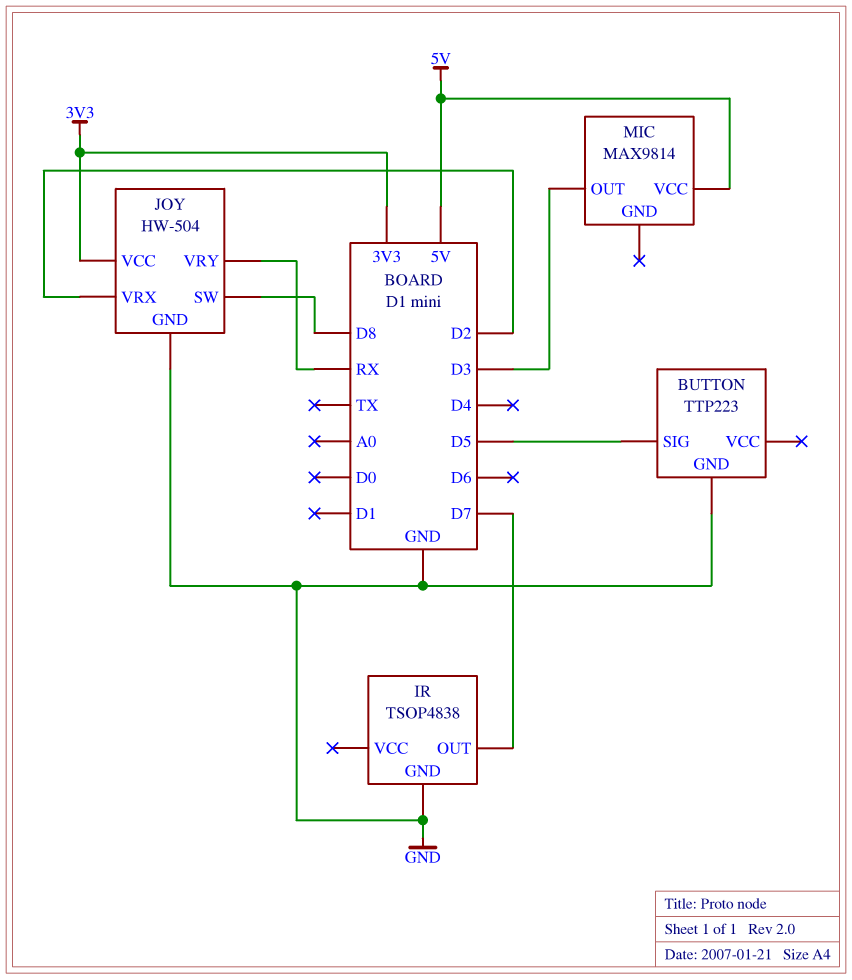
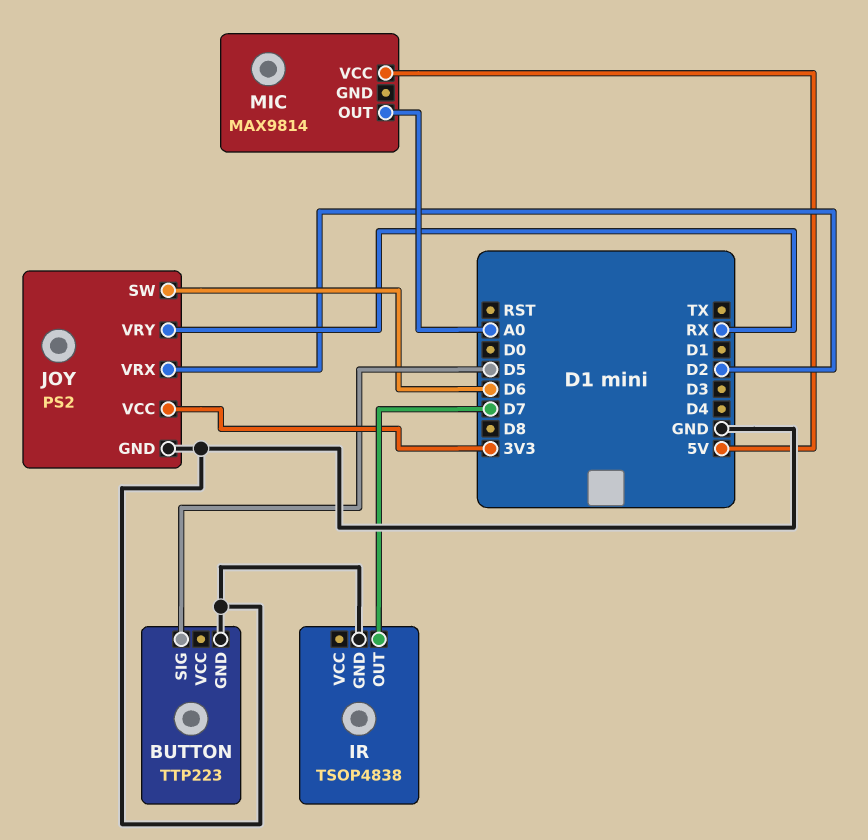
JOY: HW-504 -> PS2
JOY pin SW: D8 -> D6
MIC pin OUT: D3 -> A0

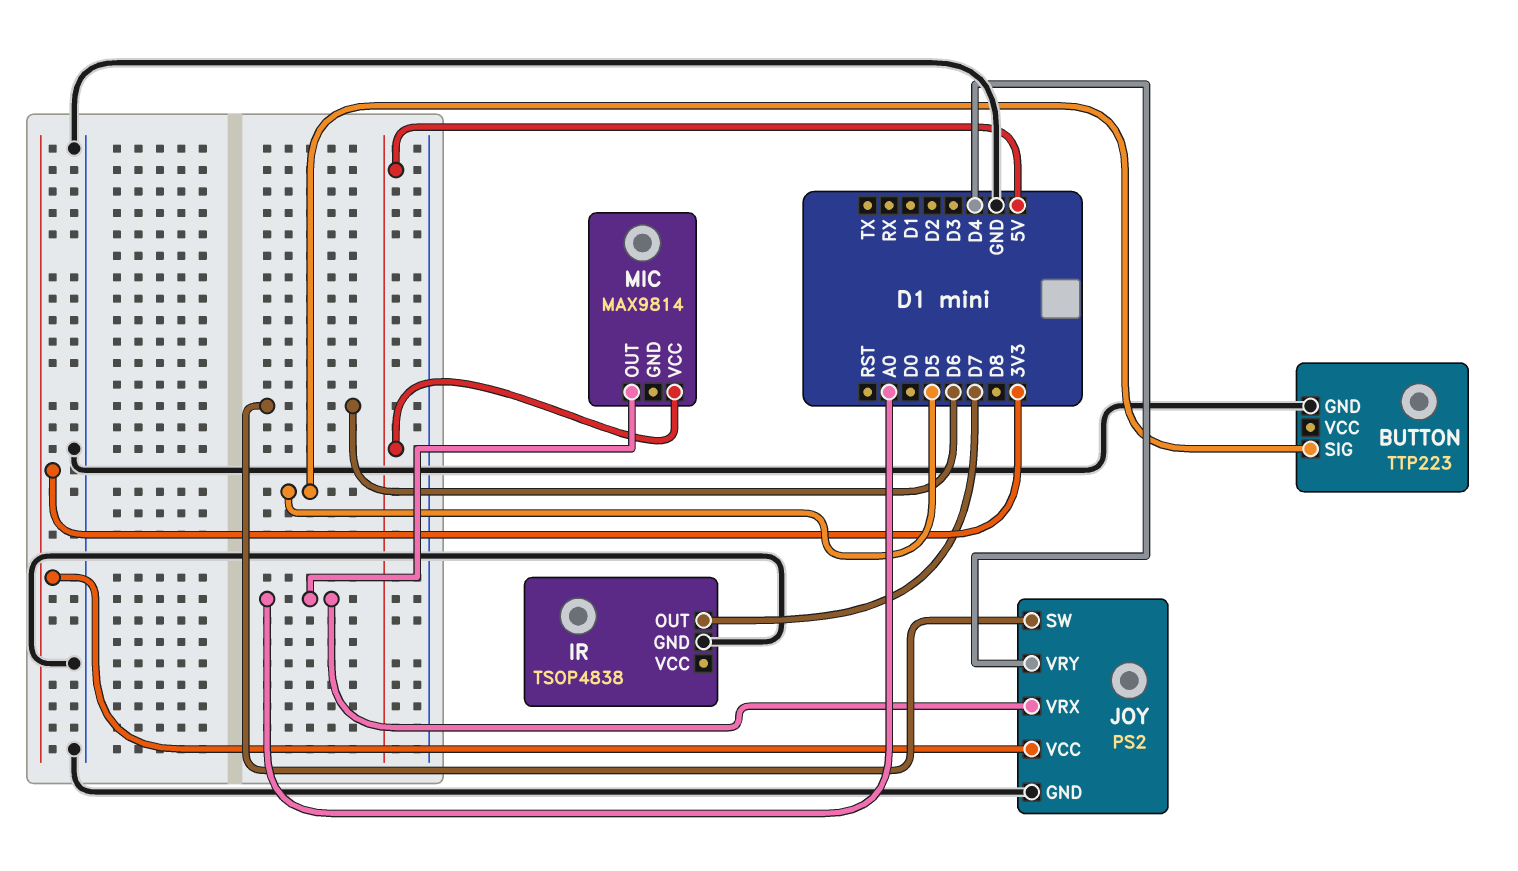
JOY pin VRX: D2 -> A0
JOY pin VRY: RX -> D4

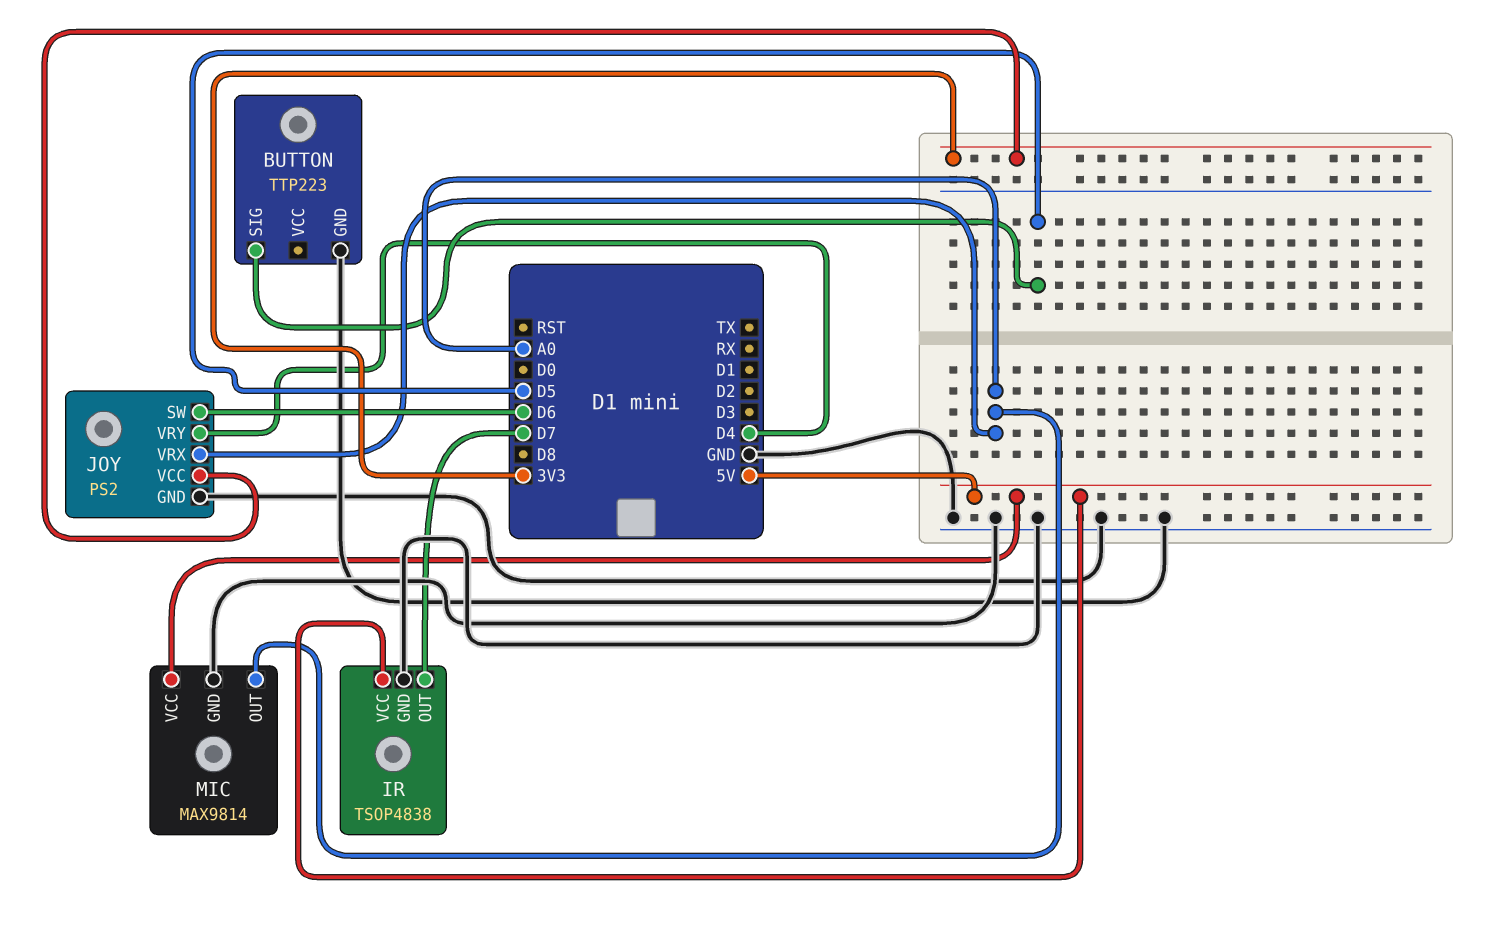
IR pin VCC: none -> 5V
MIC pin GND: none -> GND

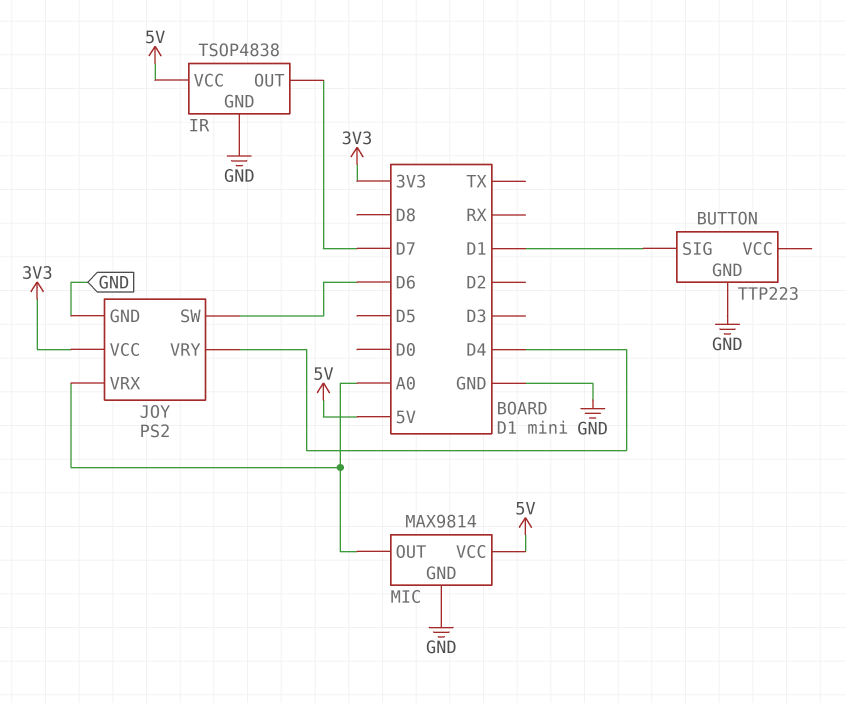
BUTTON pin SIG: D5 -> D1

